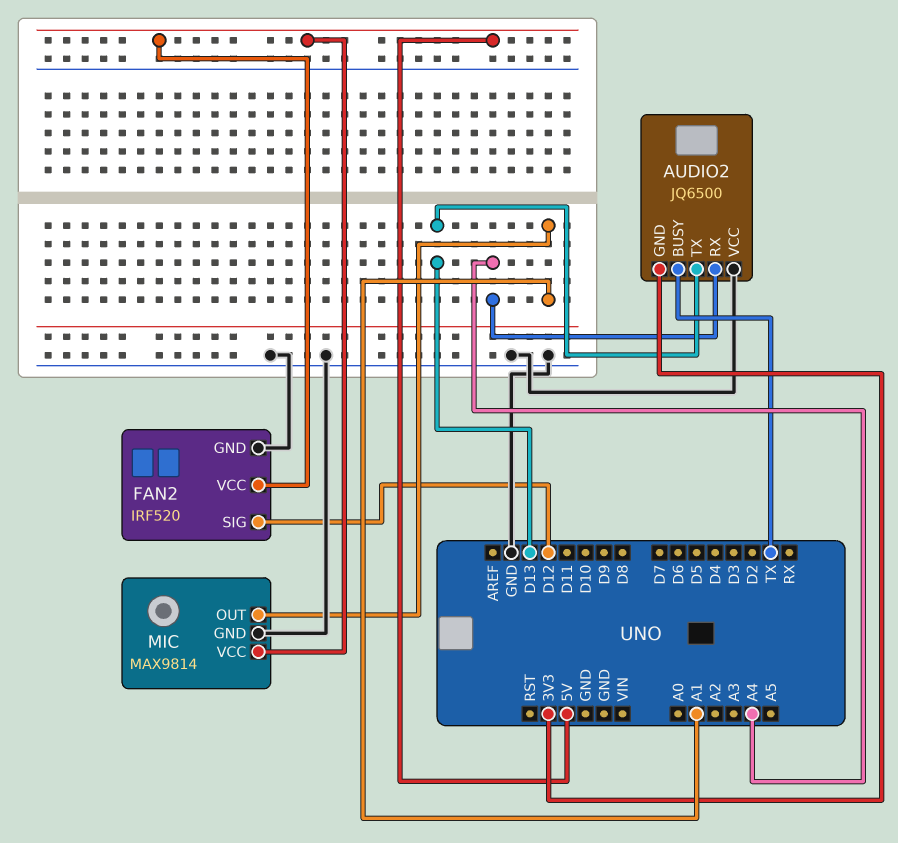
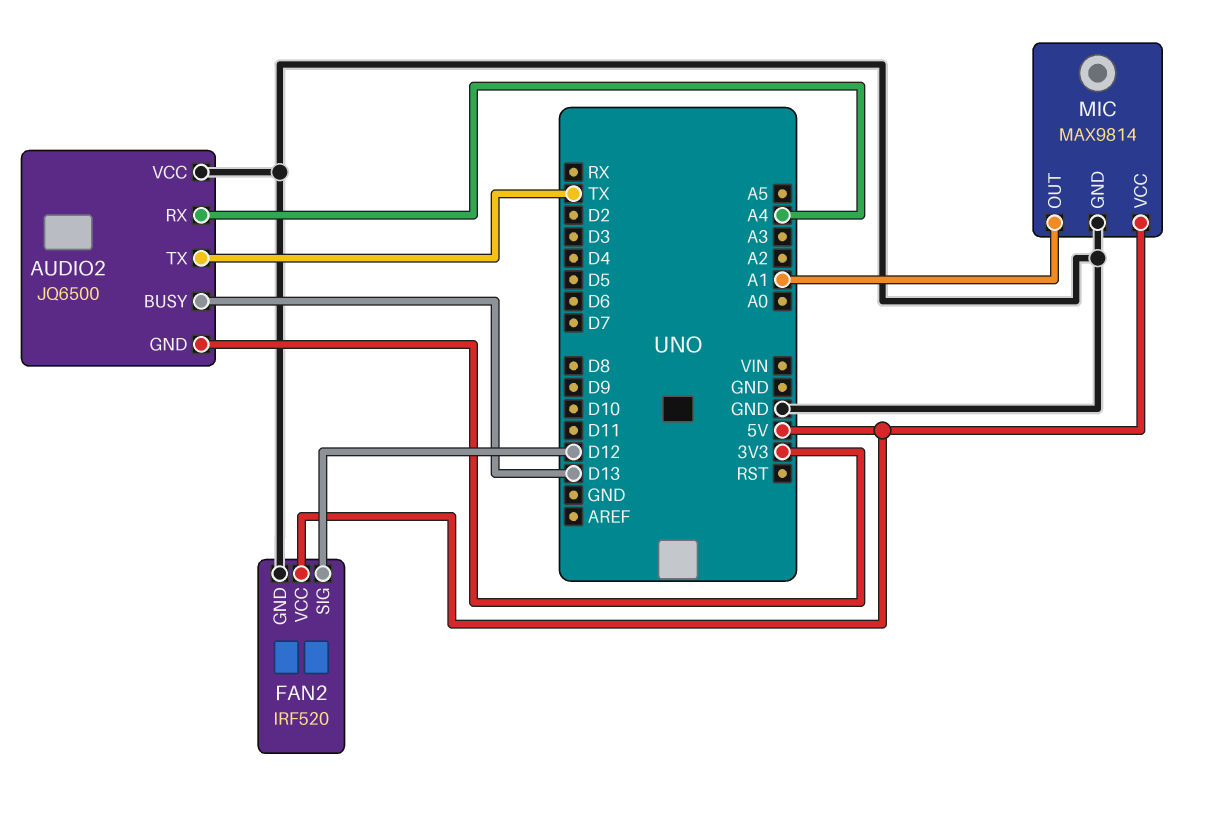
AUDIO2 pin BUSY: TX -> D13
AUDIO2 pin TX: D13 -> TX

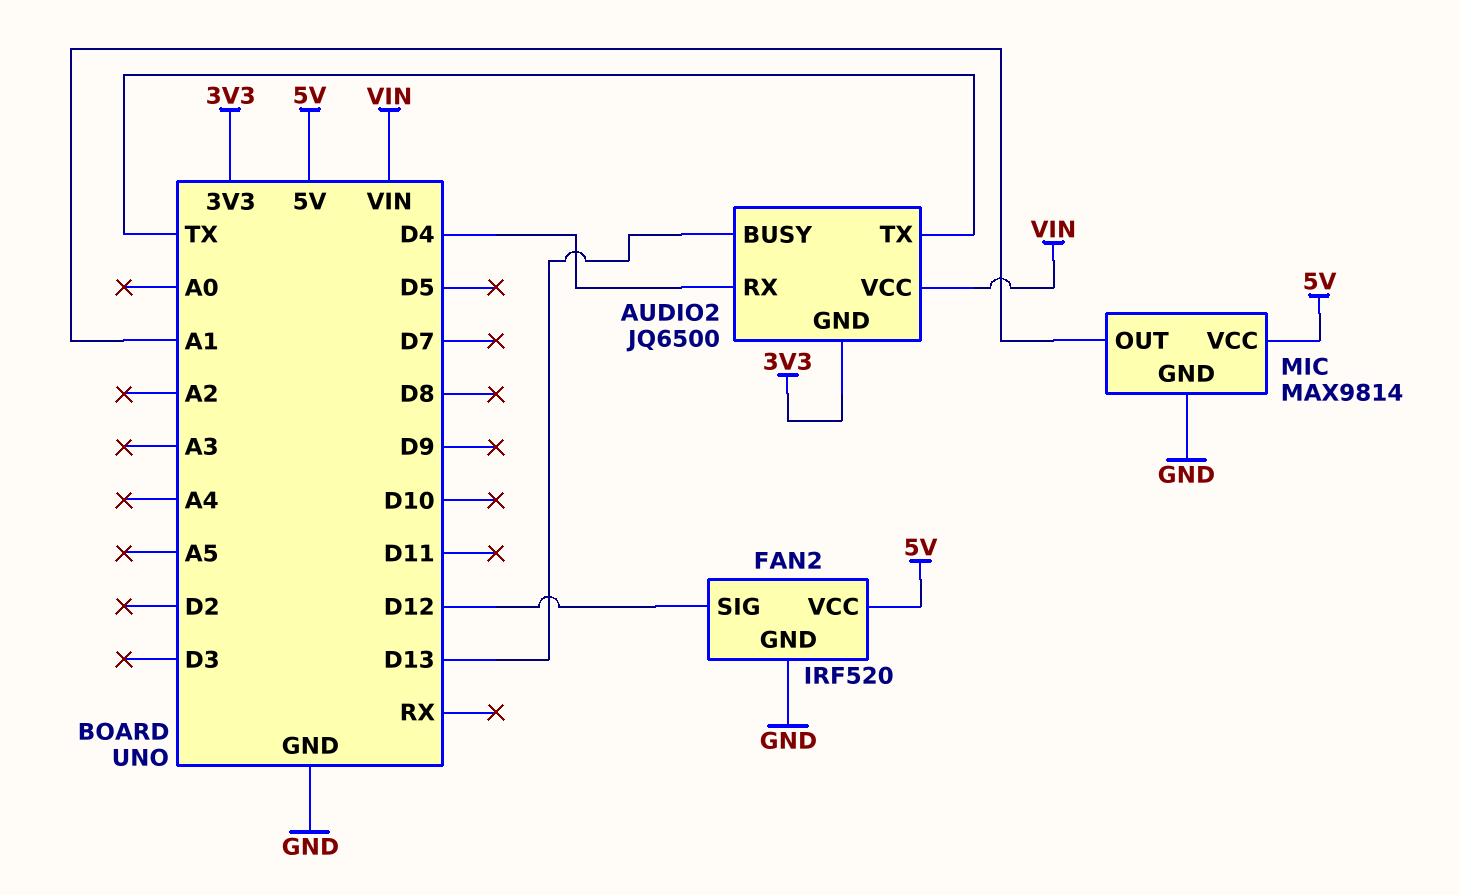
AUDIO2 pin RX: A4 -> D4
AUDIO2 pin VCC: GND -> VIN

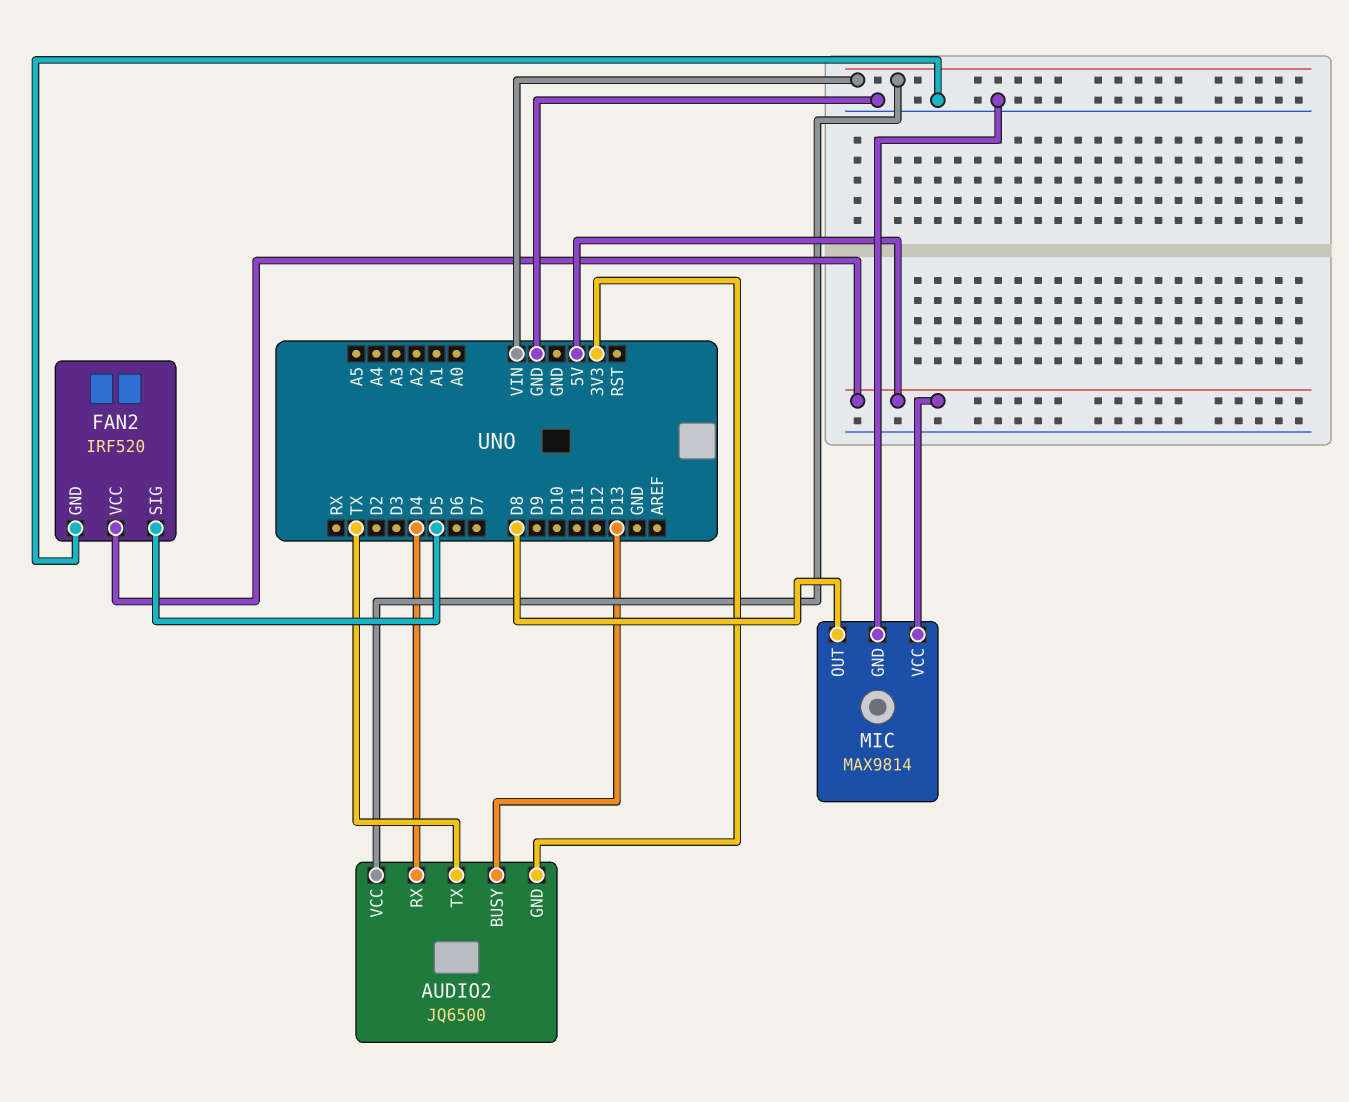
FAN2 pin SIG: D12 -> D5
MIC pin OUT: A1 -> D8

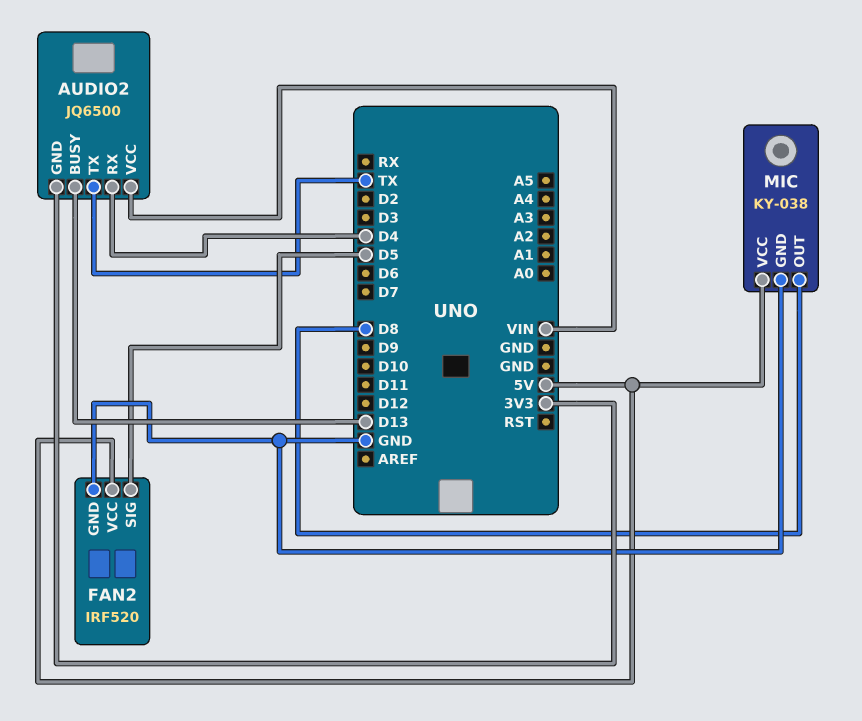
MIC: MAX9814 -> KY-038

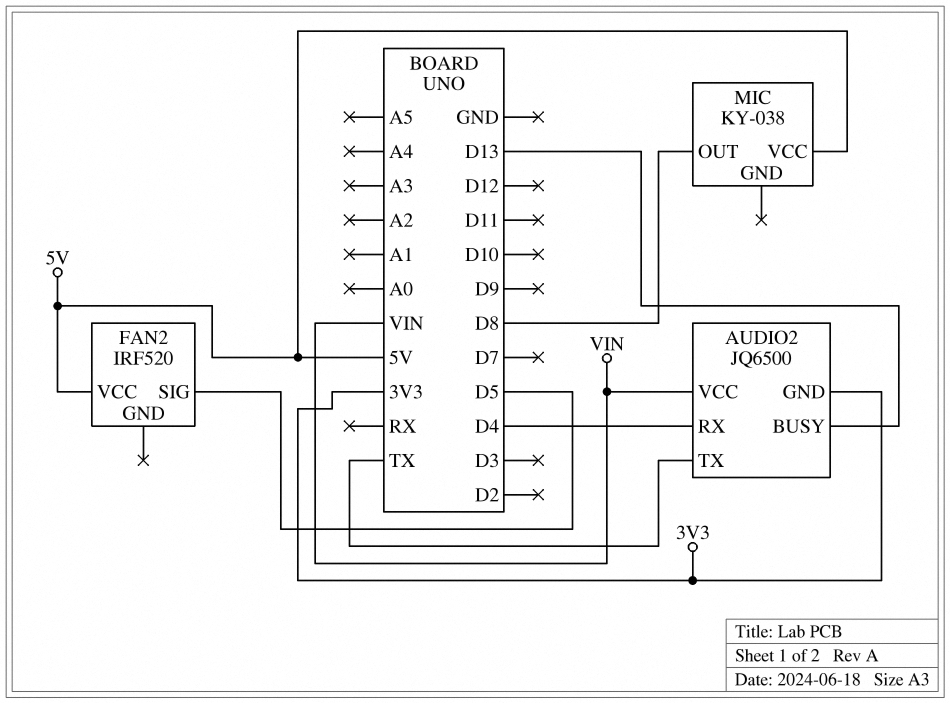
FAN2 pin GND: GND -> none
MIC pin GND: GND -> none

